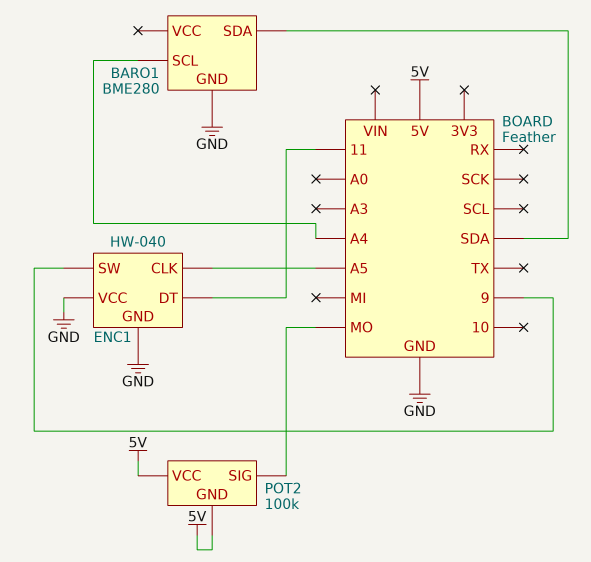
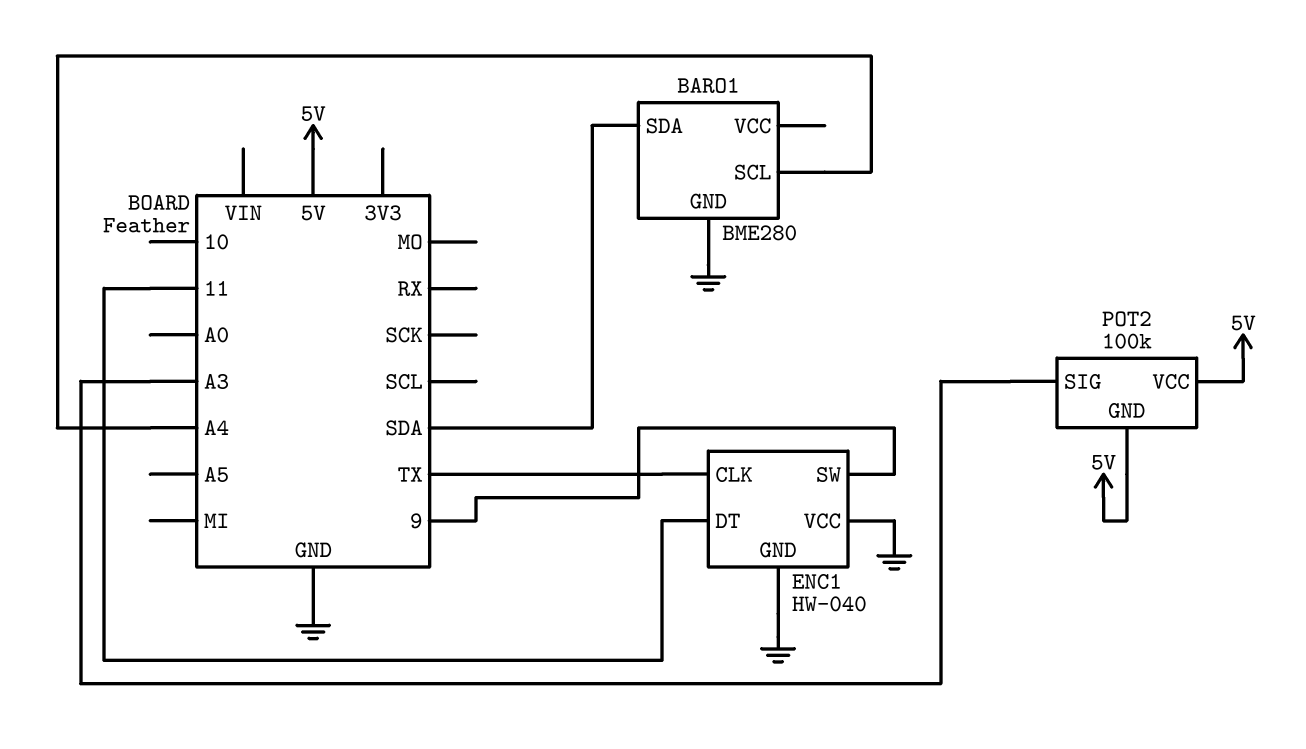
ENC1 pin CLK: A5 -> TX
POT2 pin SIG: MO -> A3

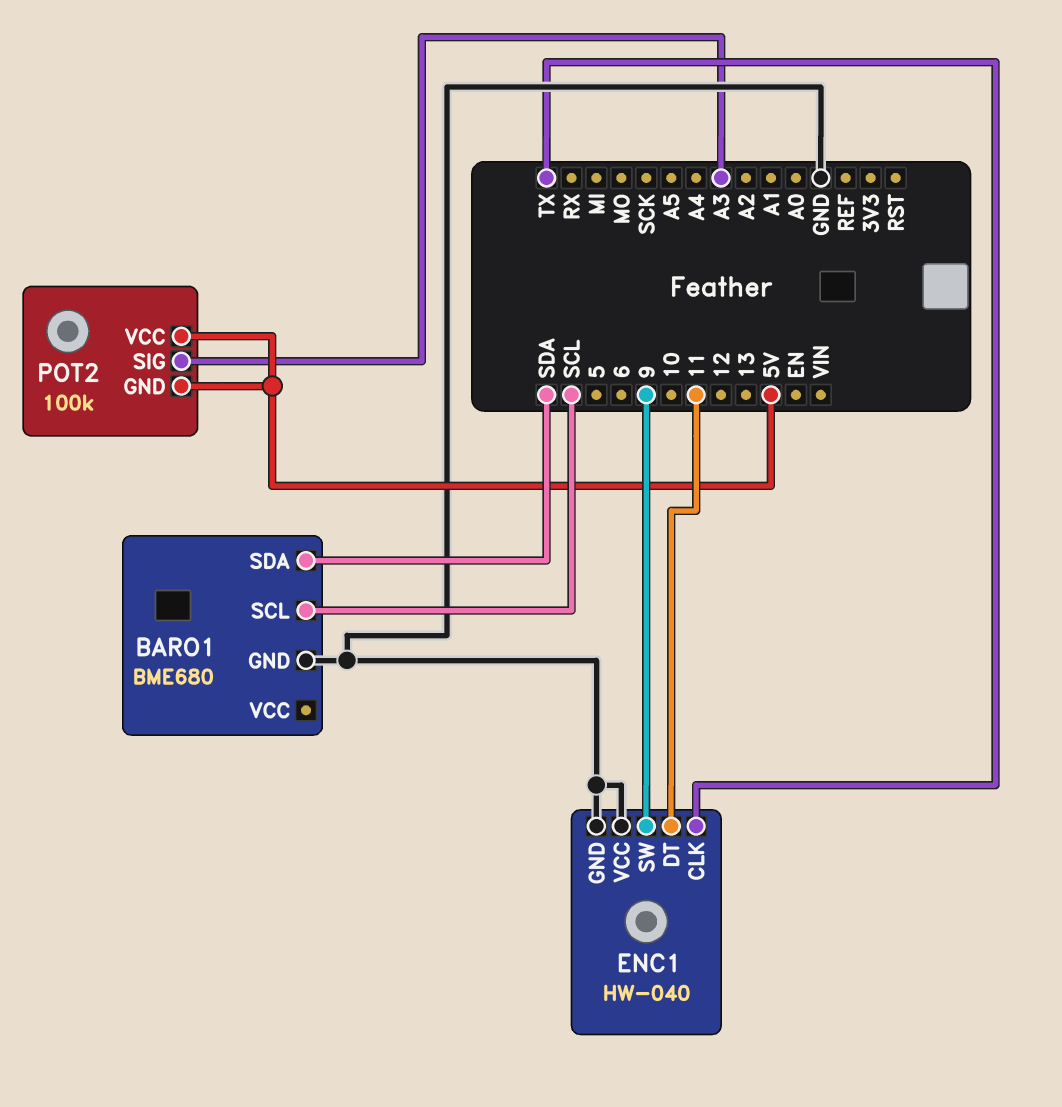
BARO1: BME280 -> BME680
BARO1 pin SCL: A4 -> SCL

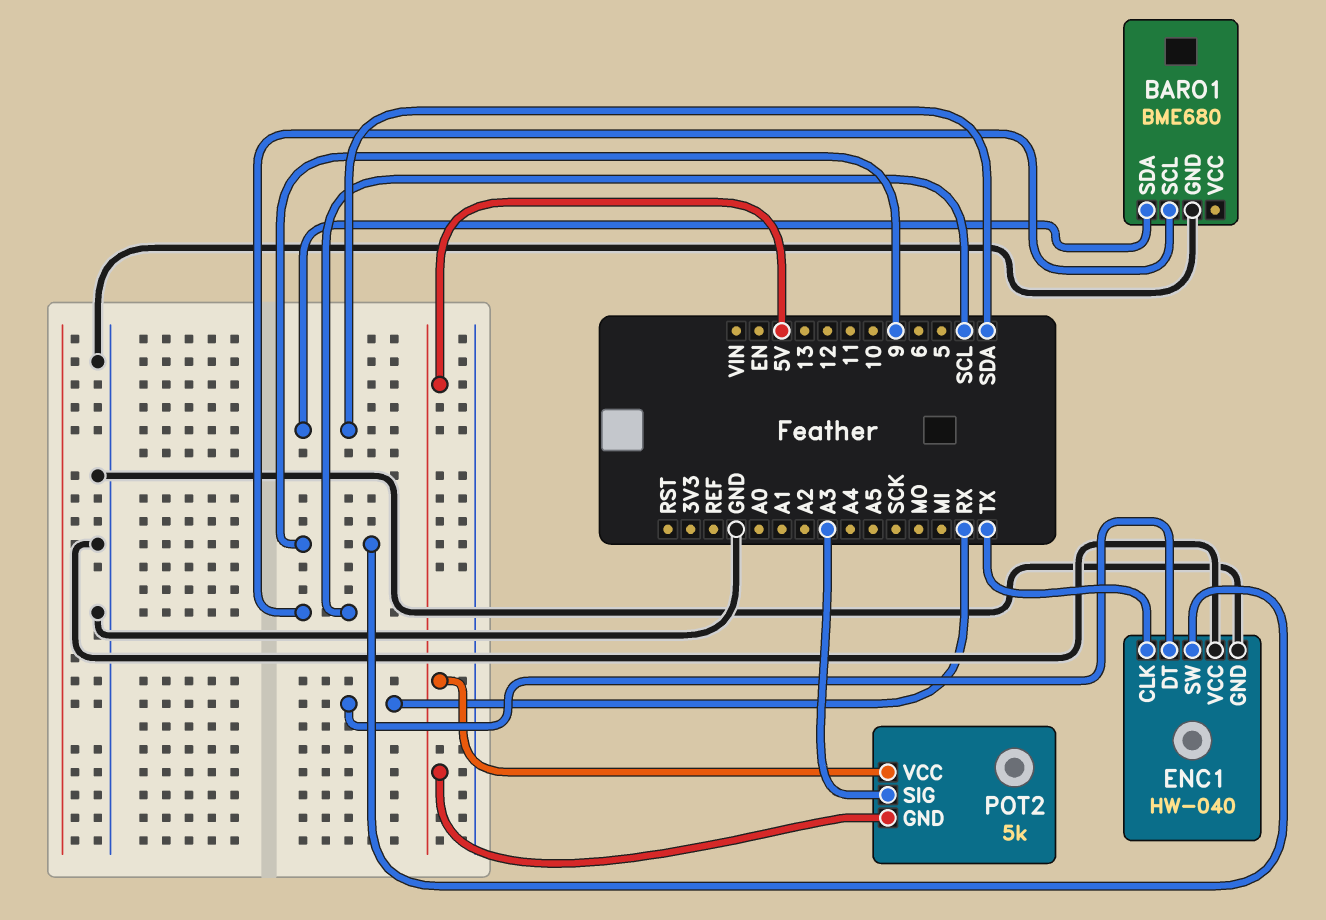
ENC1 pin DT: 11 -> RX
POT2: 100k -> 5k

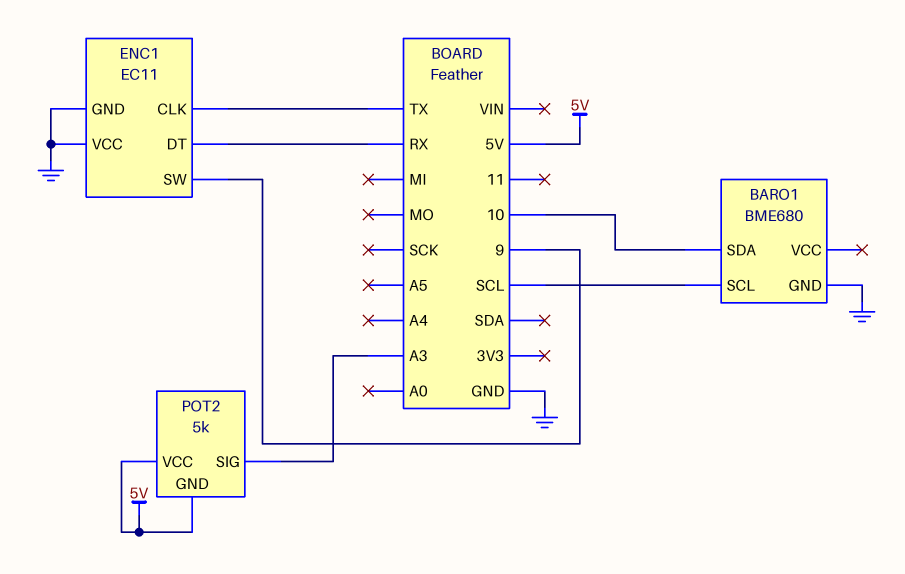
BARO1 pin SDA: SDA -> 10
ENC1: HW-040 -> EC11

